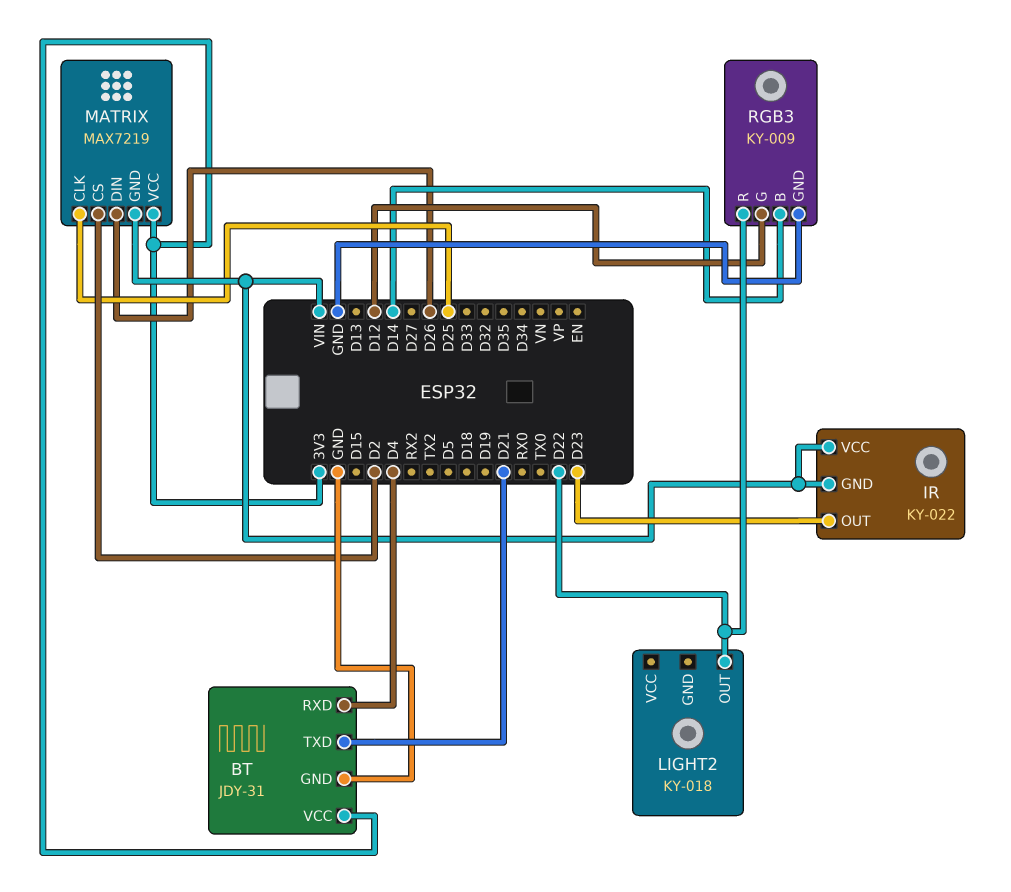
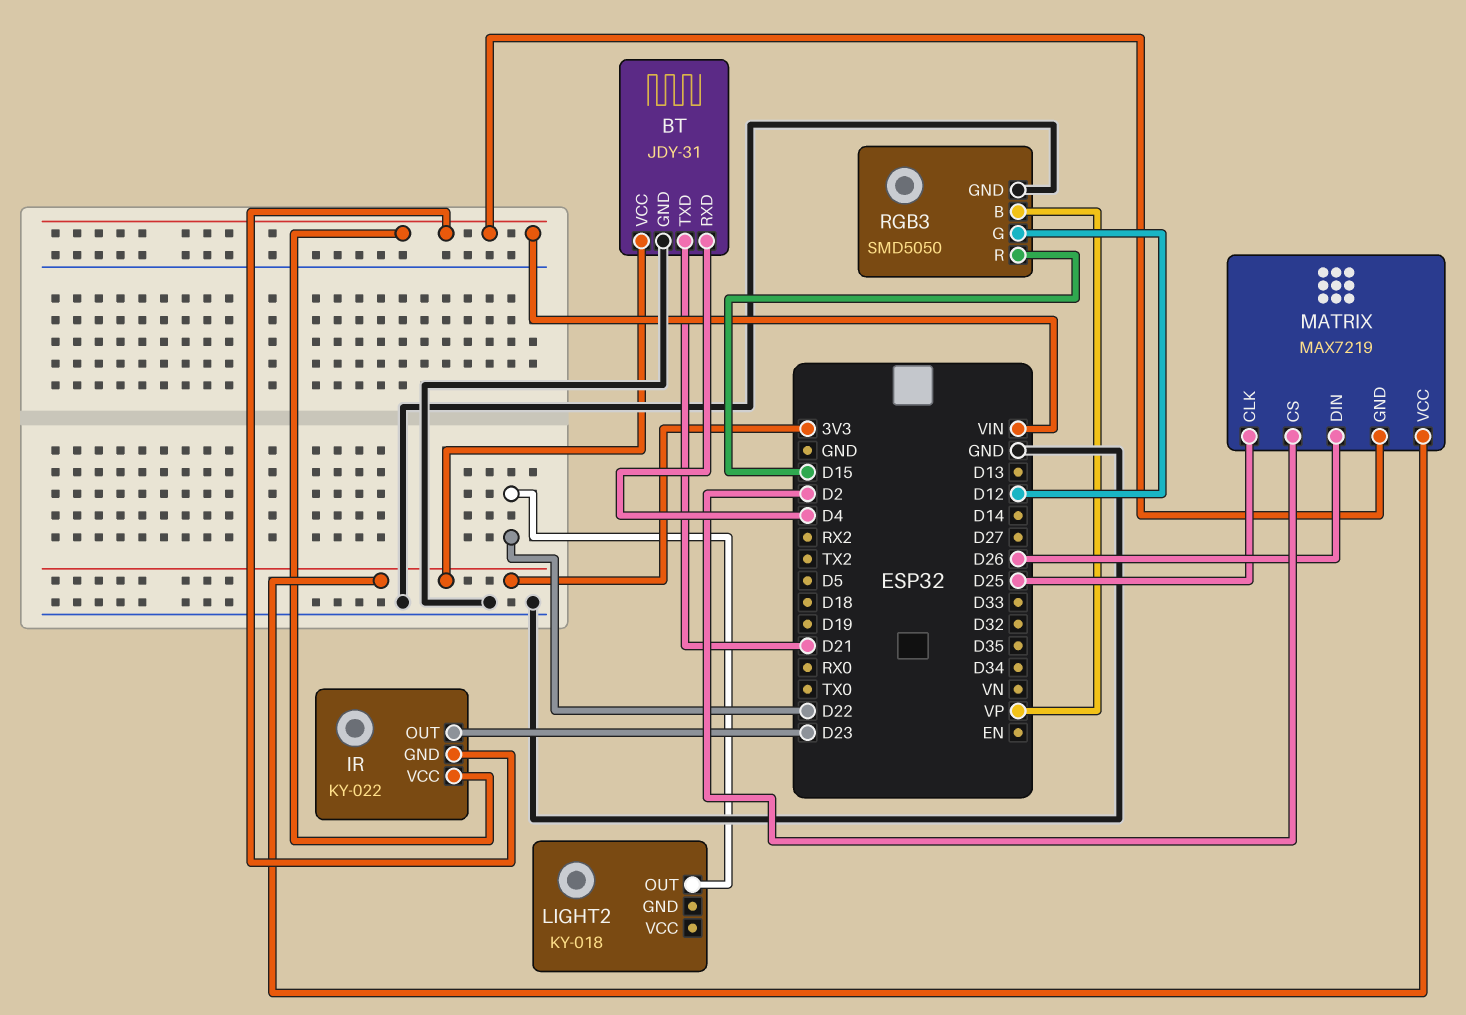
RGB3: KY-009 -> SMD5050
RGB3 pin B: D14 -> VP
RGB3 pin R: D22 -> D15

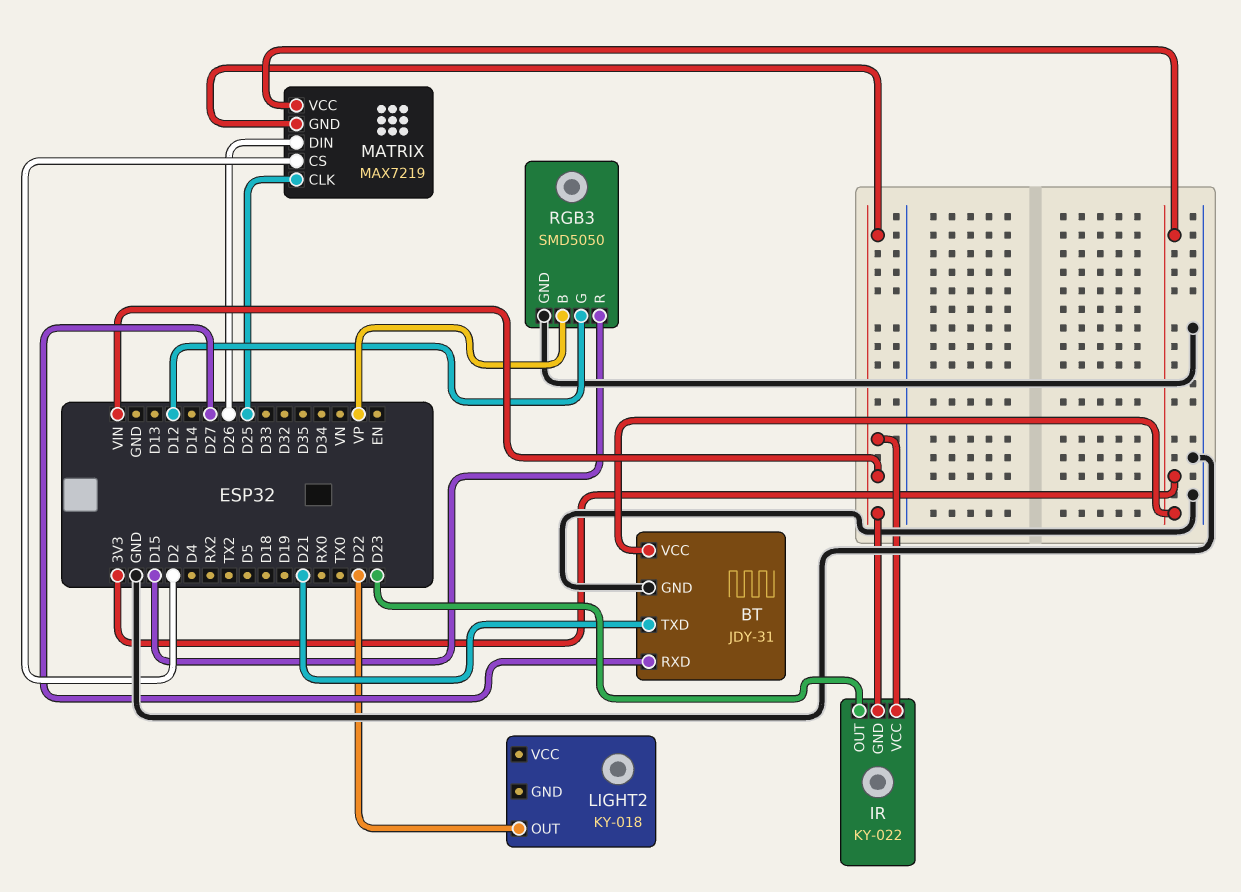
BT pin RXD: D4 -> D27

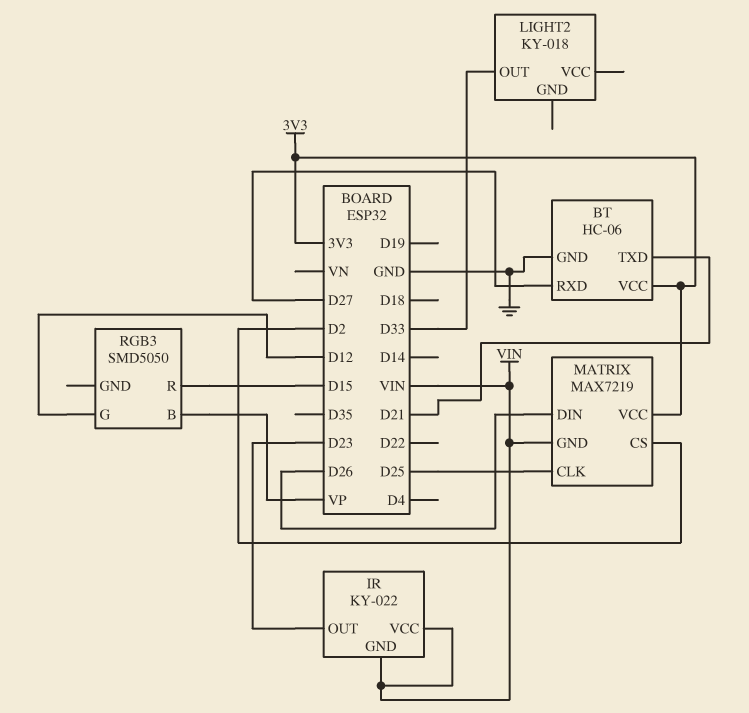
BT: JDY-31 -> HC-06
LIGHT2 pin OUT: D22 -> D33
RGB3 pin GND: GND -> none

